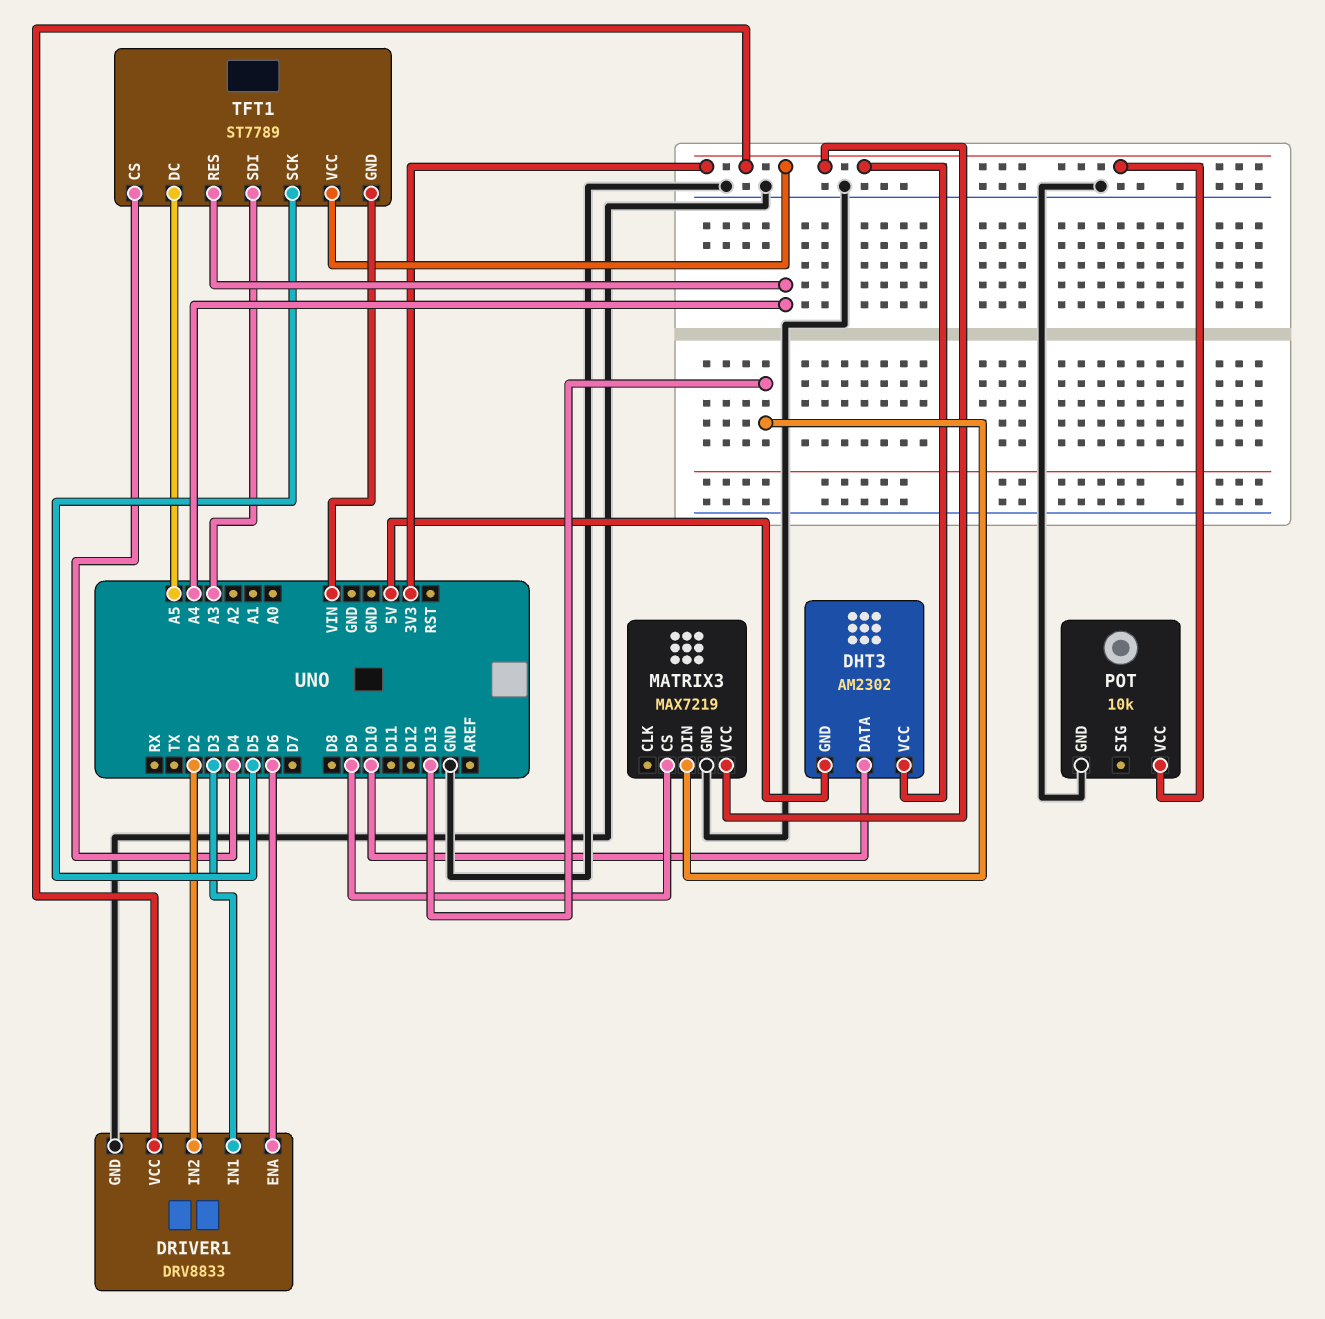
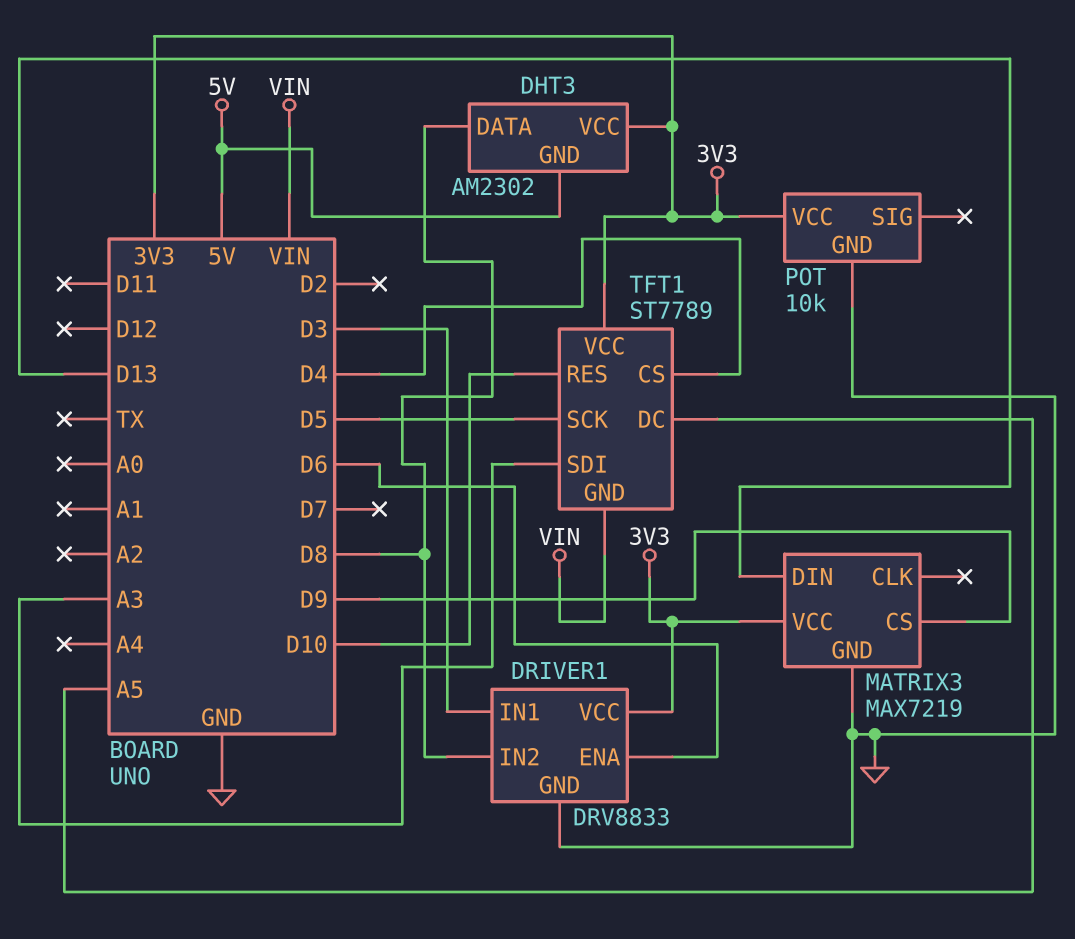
DHT3 pin DATA: D10 -> D8
DRIVER1 pin IN2: D2 -> D8
TFT1 pin RES: A4 -> D10

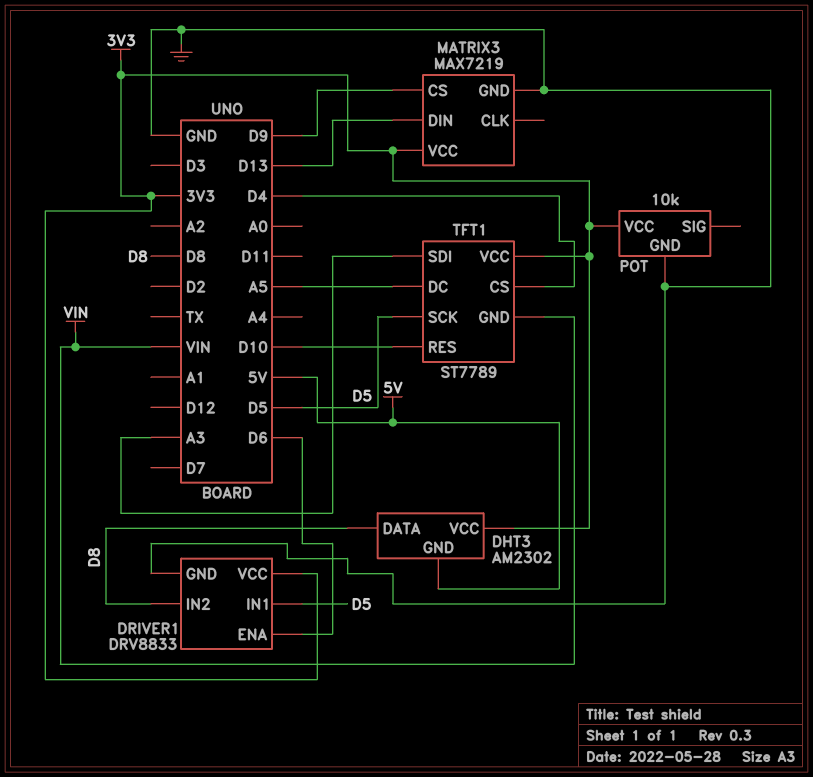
DRIVER1 pin IN1: D3 -> D5

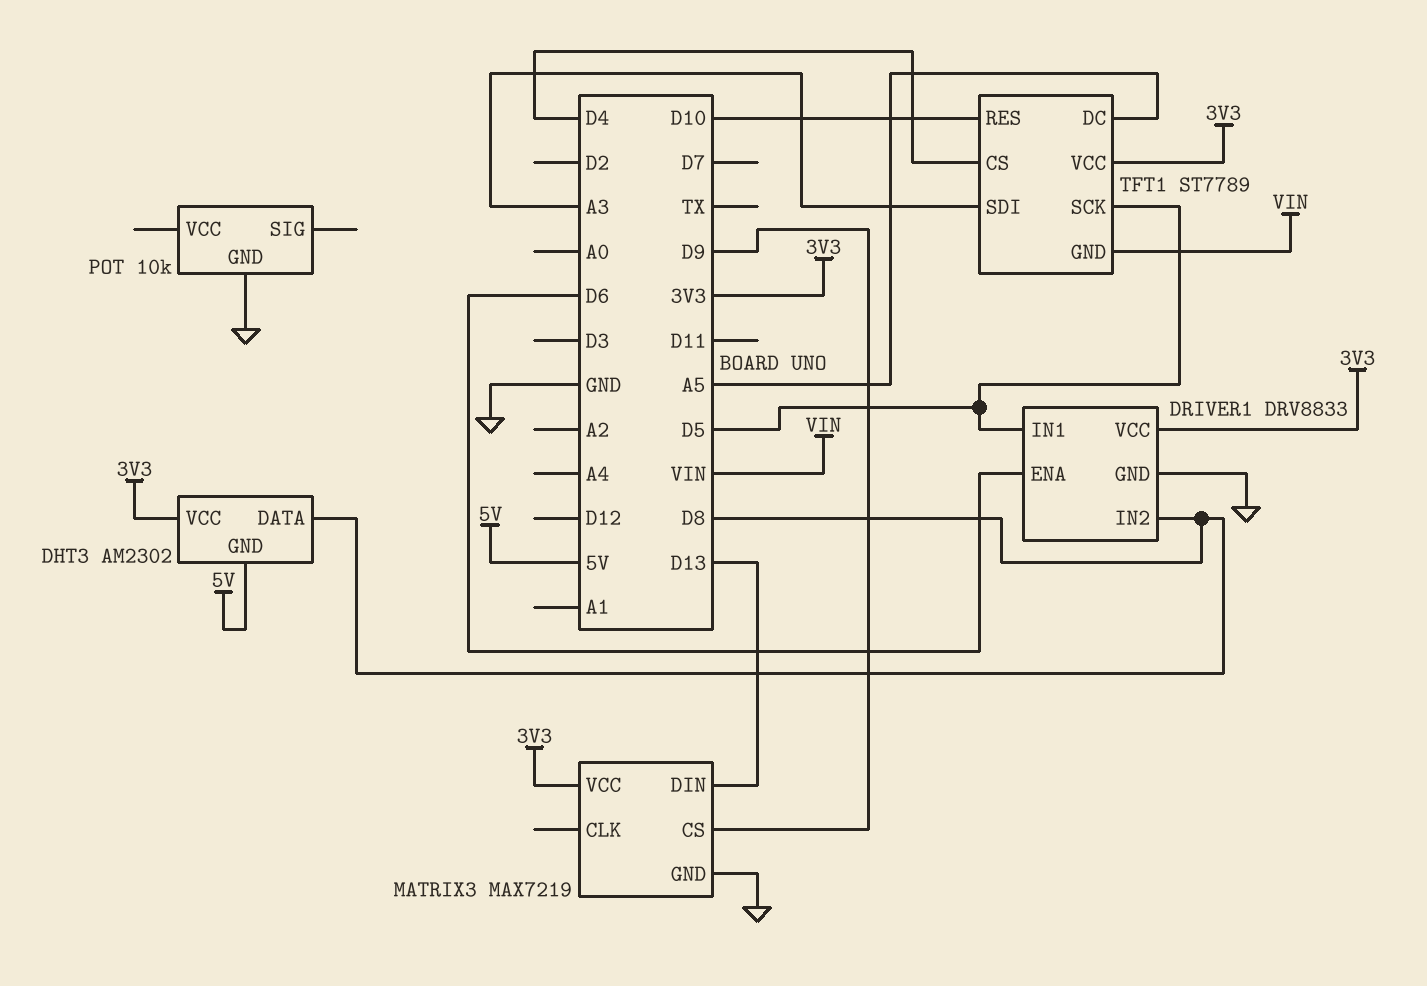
POT pin VCC: 3V3 -> none

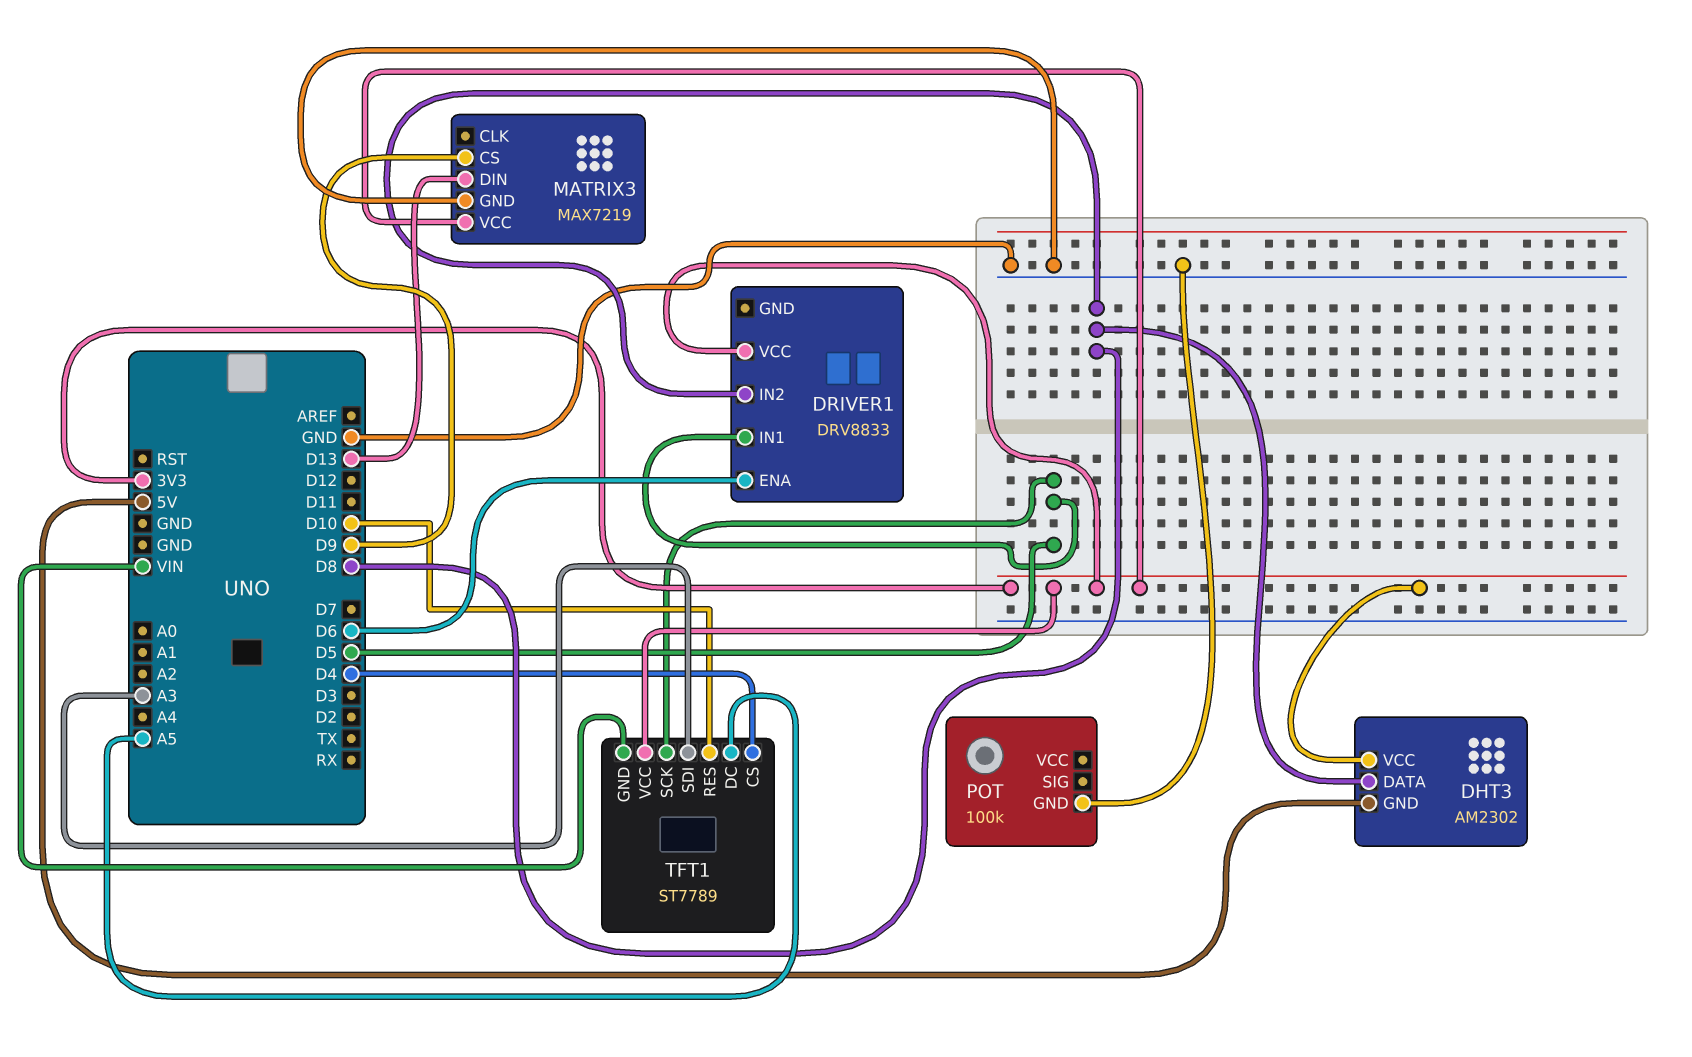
DRIVER1 pin GND: GND -> none
POT: 10k -> 100k

